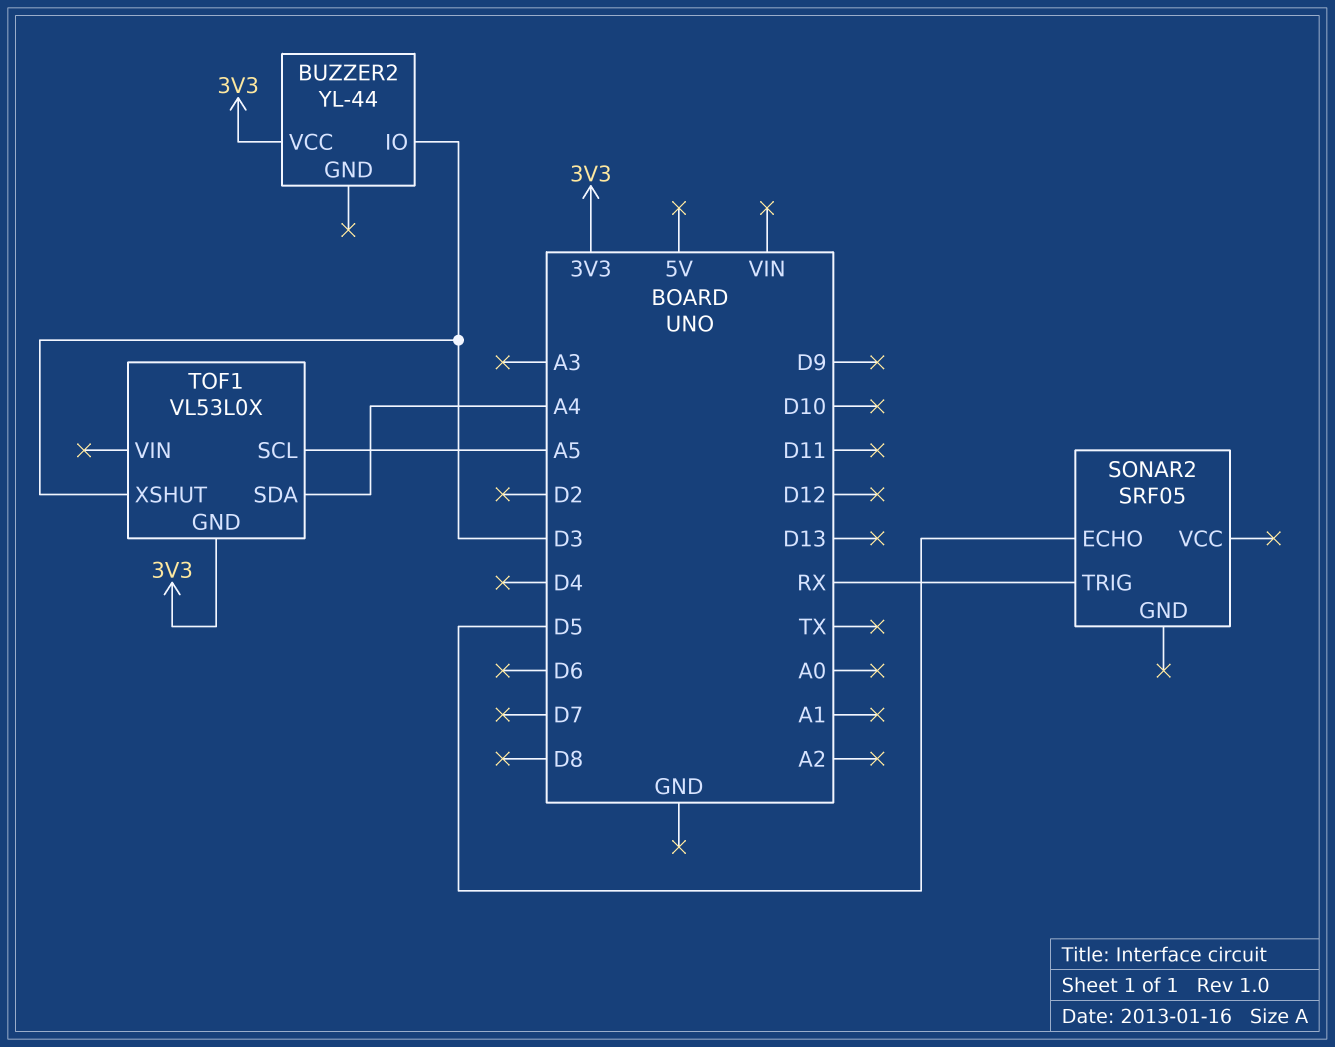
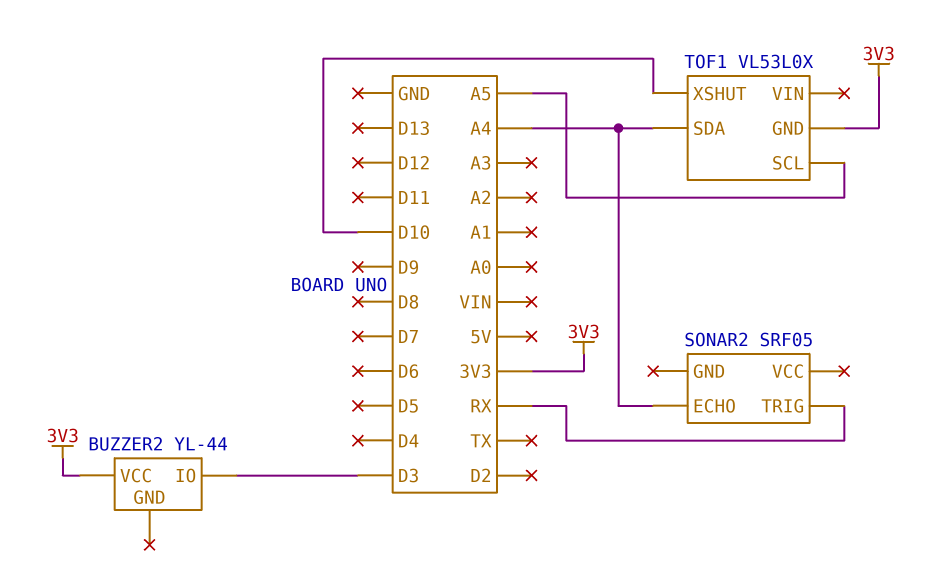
SONAR2 pin ECHO: D5 -> A4
TOF1 pin XSHUT: D3 -> D10

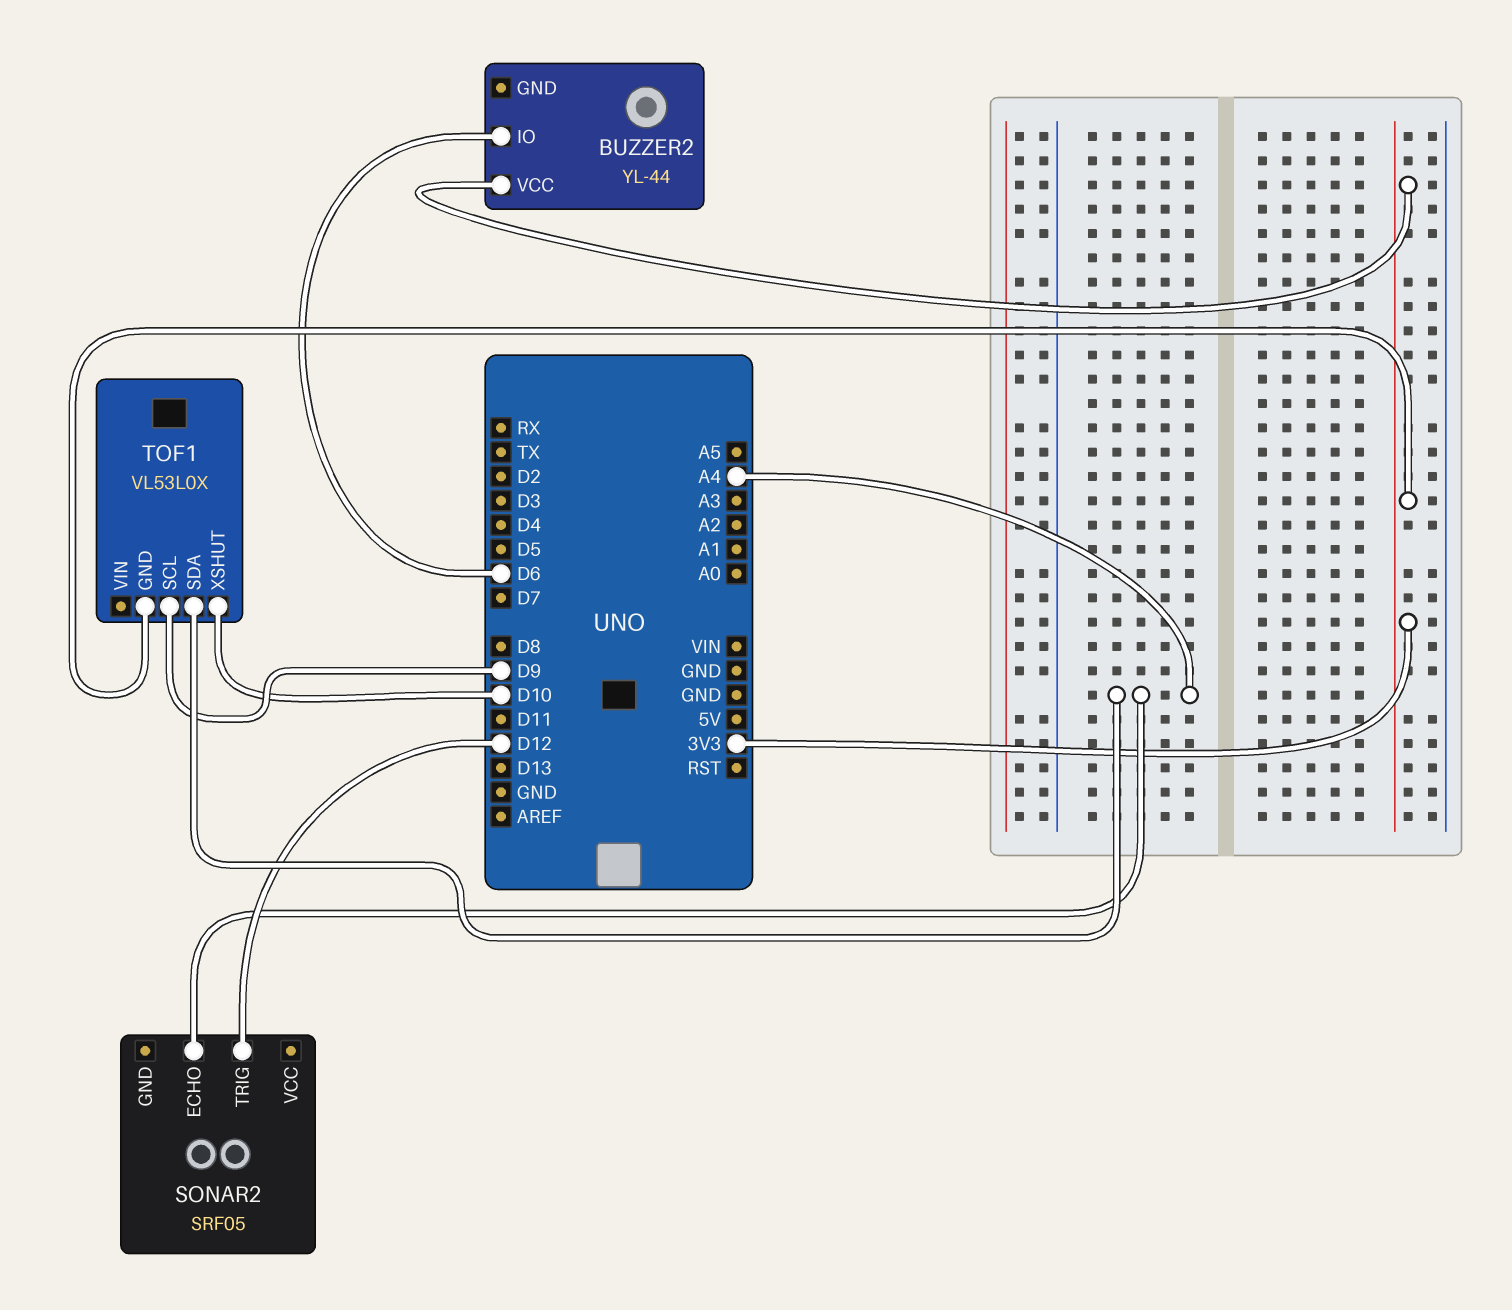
BUZZER2 pin IO: D3 -> D6
SONAR2 pin TRIG: RX -> D12
TOF1 pin SCL: A5 -> D9

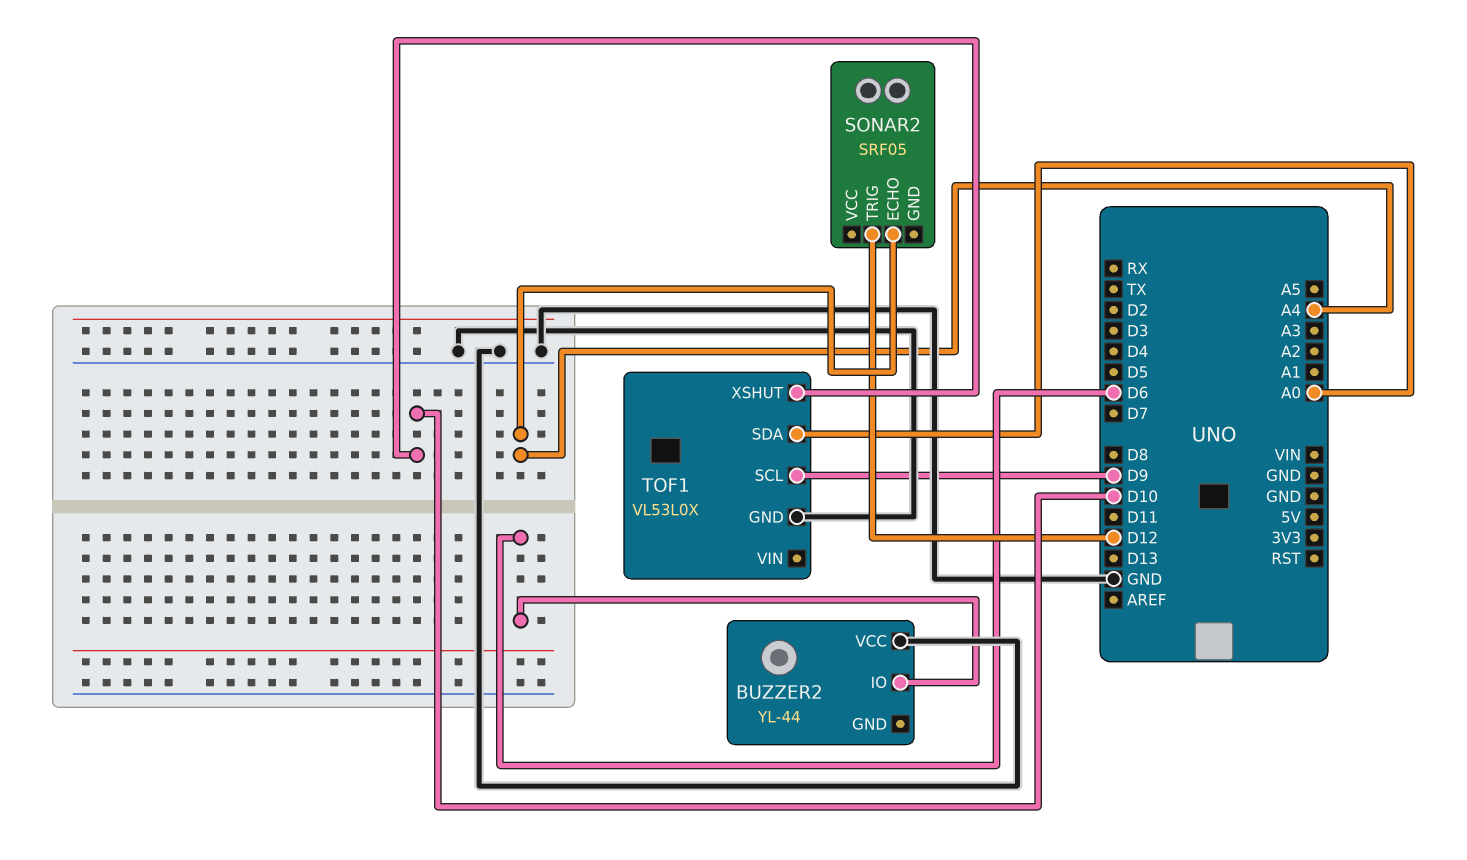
BUZZER2 pin VCC: 3V3 -> GND
TOF1 pin GND: 3V3 -> GND
TOF1 pin SDA: A4 -> A0

